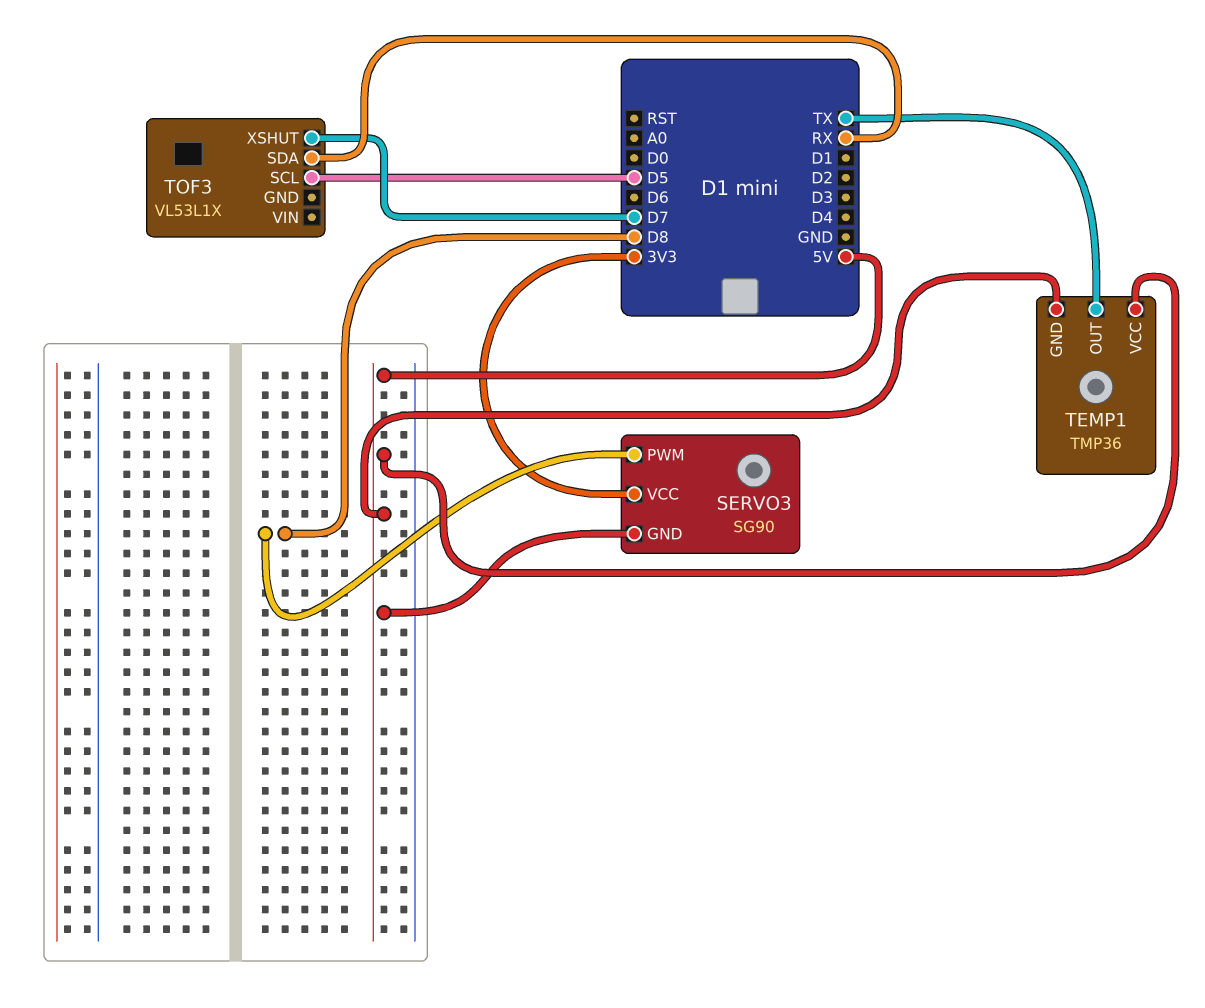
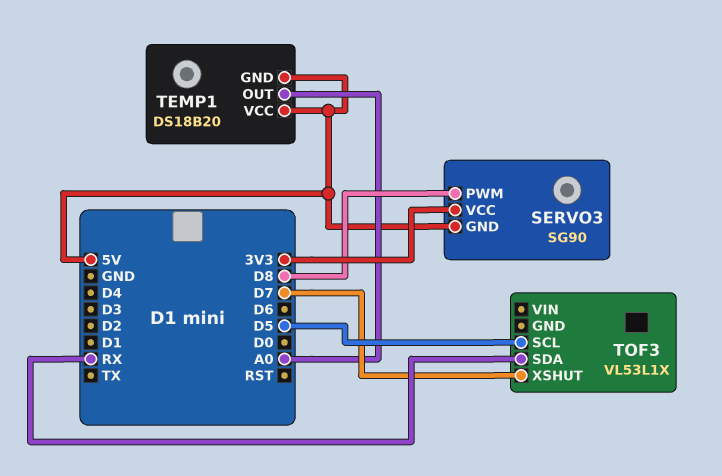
TEMP1: TMP36 -> DS18B20
TEMP1 pin OUT: TX -> A0

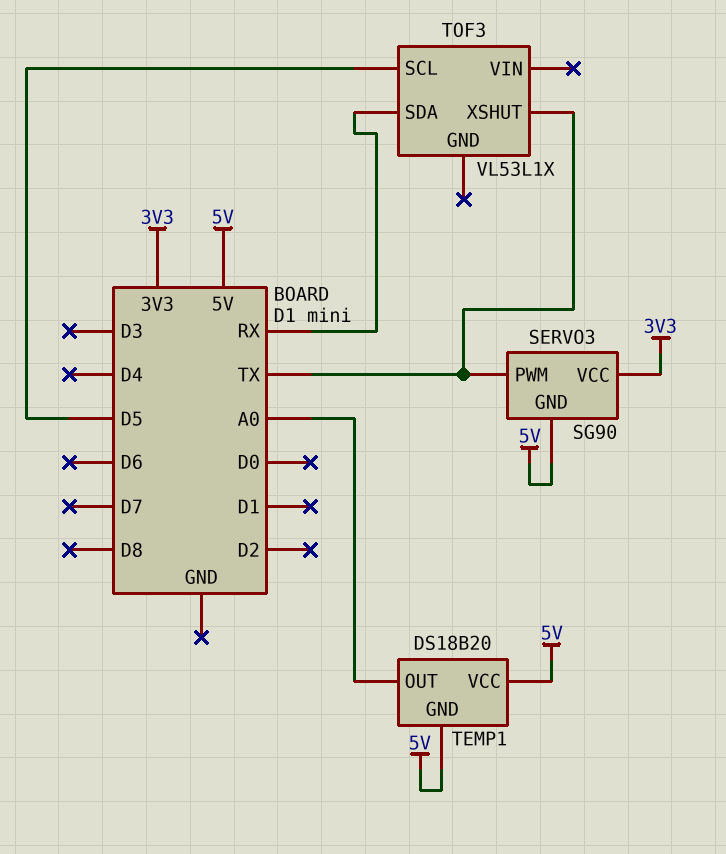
SERVO3 pin PWM: D8 -> TX
TOF3 pin XSHUT: D7 -> TX

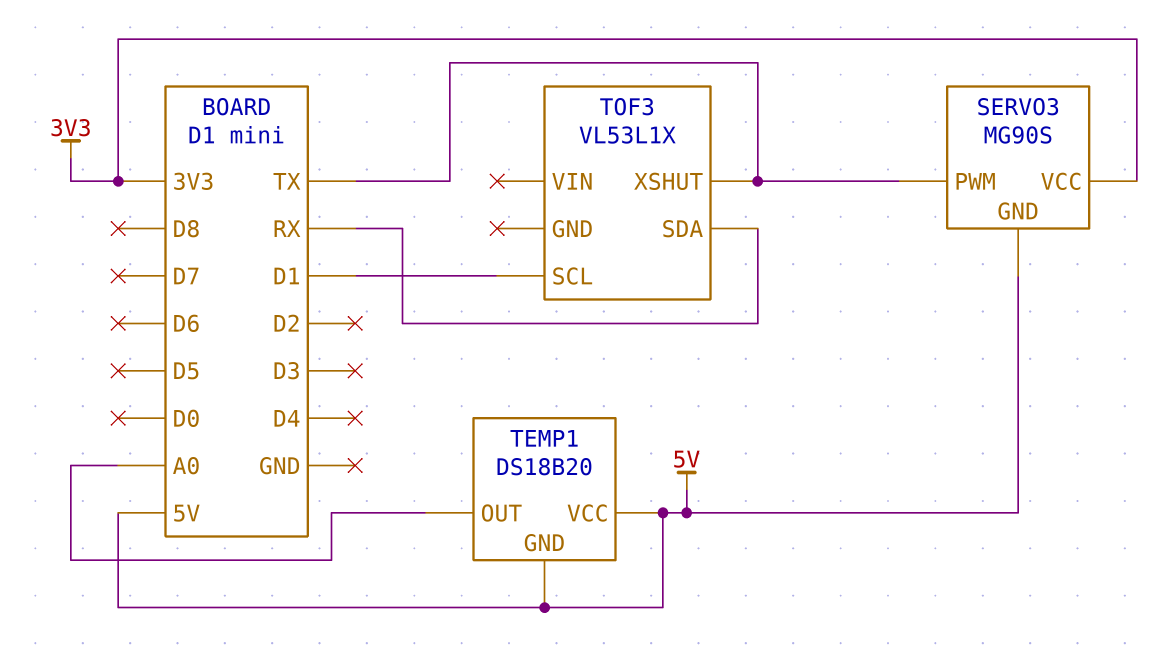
SERVO3: SG90 -> MG90S
TOF3 pin SCL: D5 -> D1

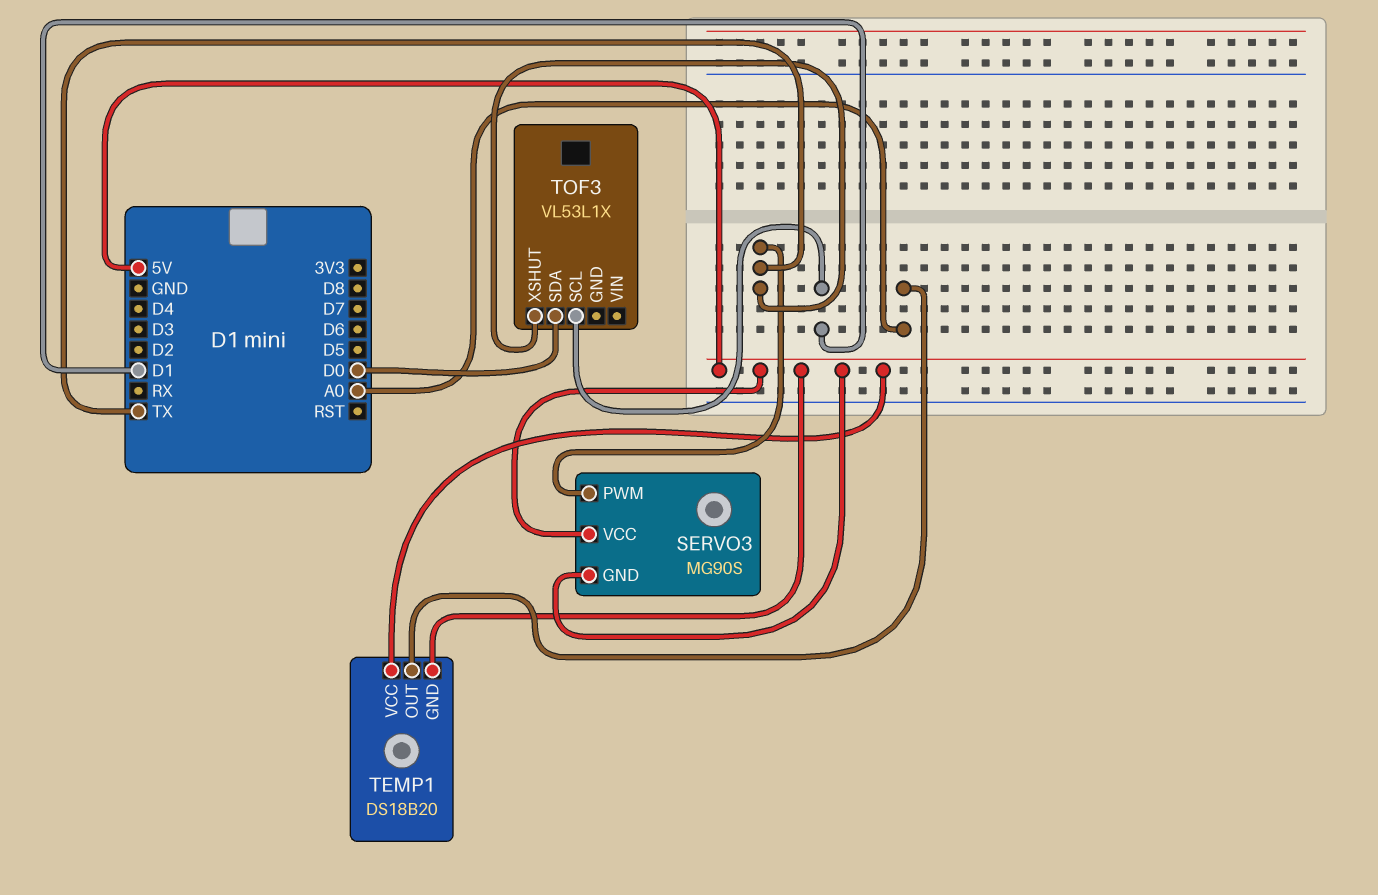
SERVO3 pin VCC: 3V3 -> 5V
TOF3 pin SDA: RX -> D0

